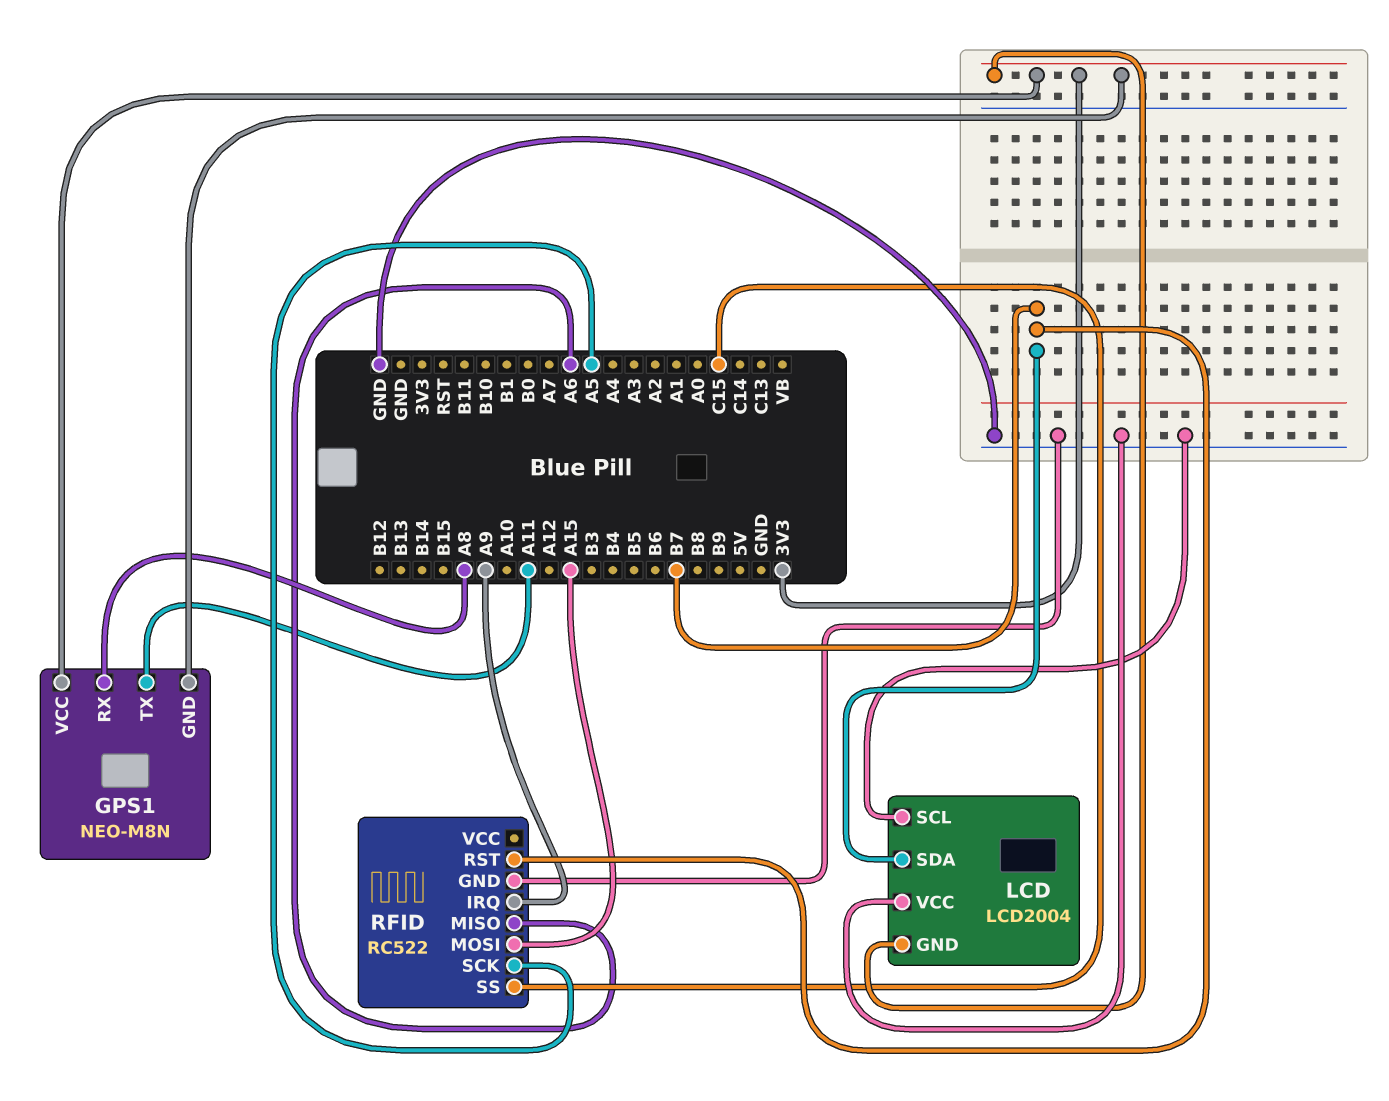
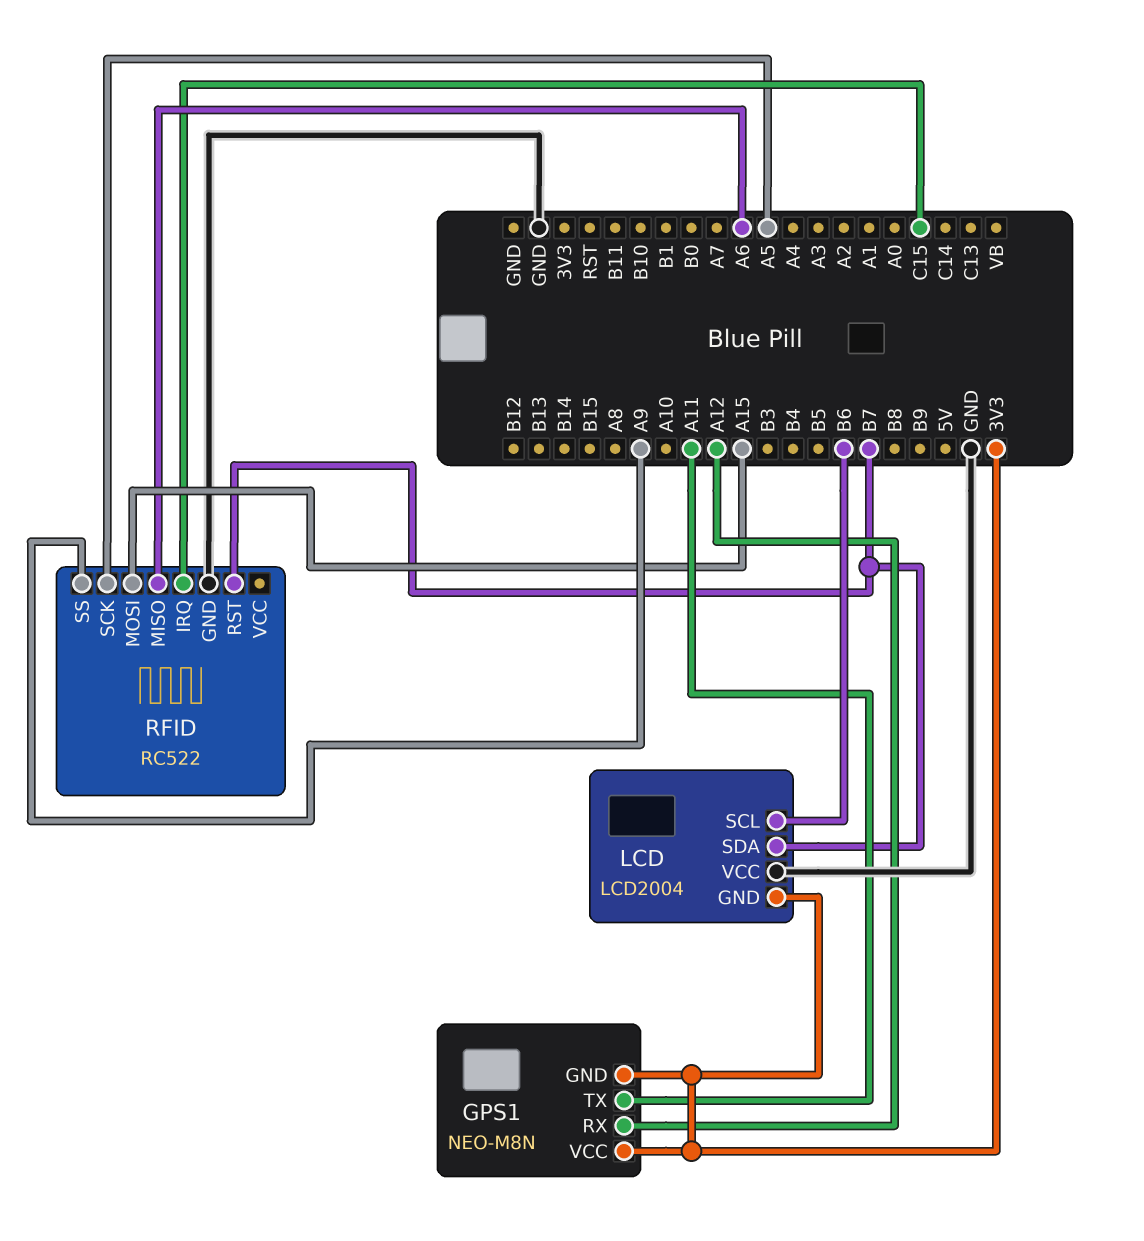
GPS1 pin RX: A8 -> A12
LCD pin SCL: GND -> B6
RFID pin IRQ: A9 -> C15
RFID pin SS: C15 -> A9

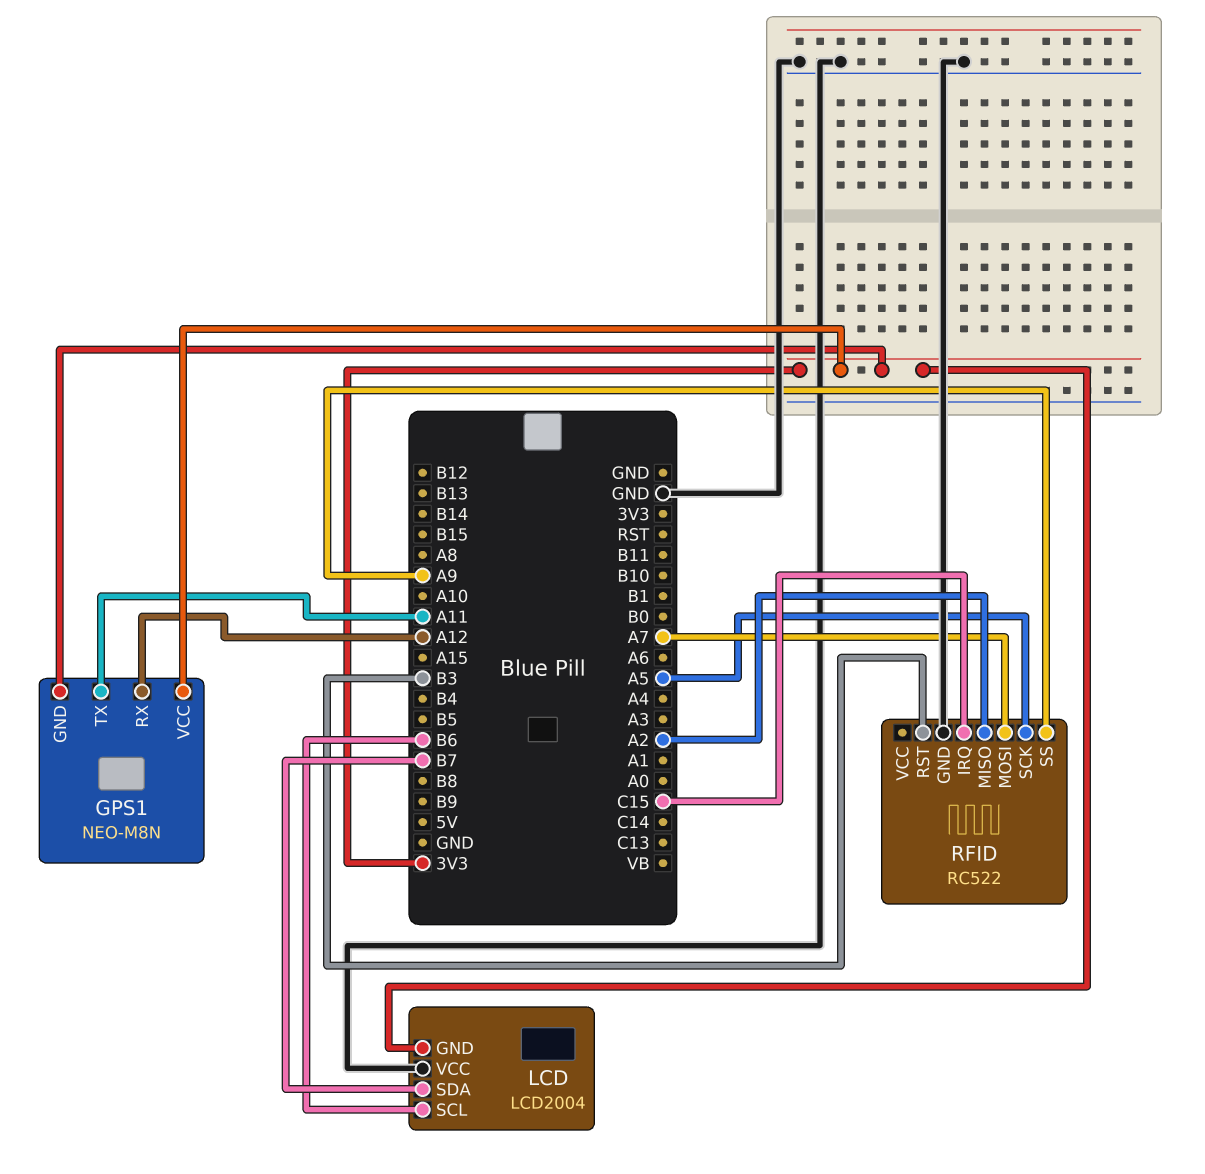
RFID pin MISO: A6 -> A2
RFID pin MOSI: A15 -> A7
RFID pin RST: B7 -> B3

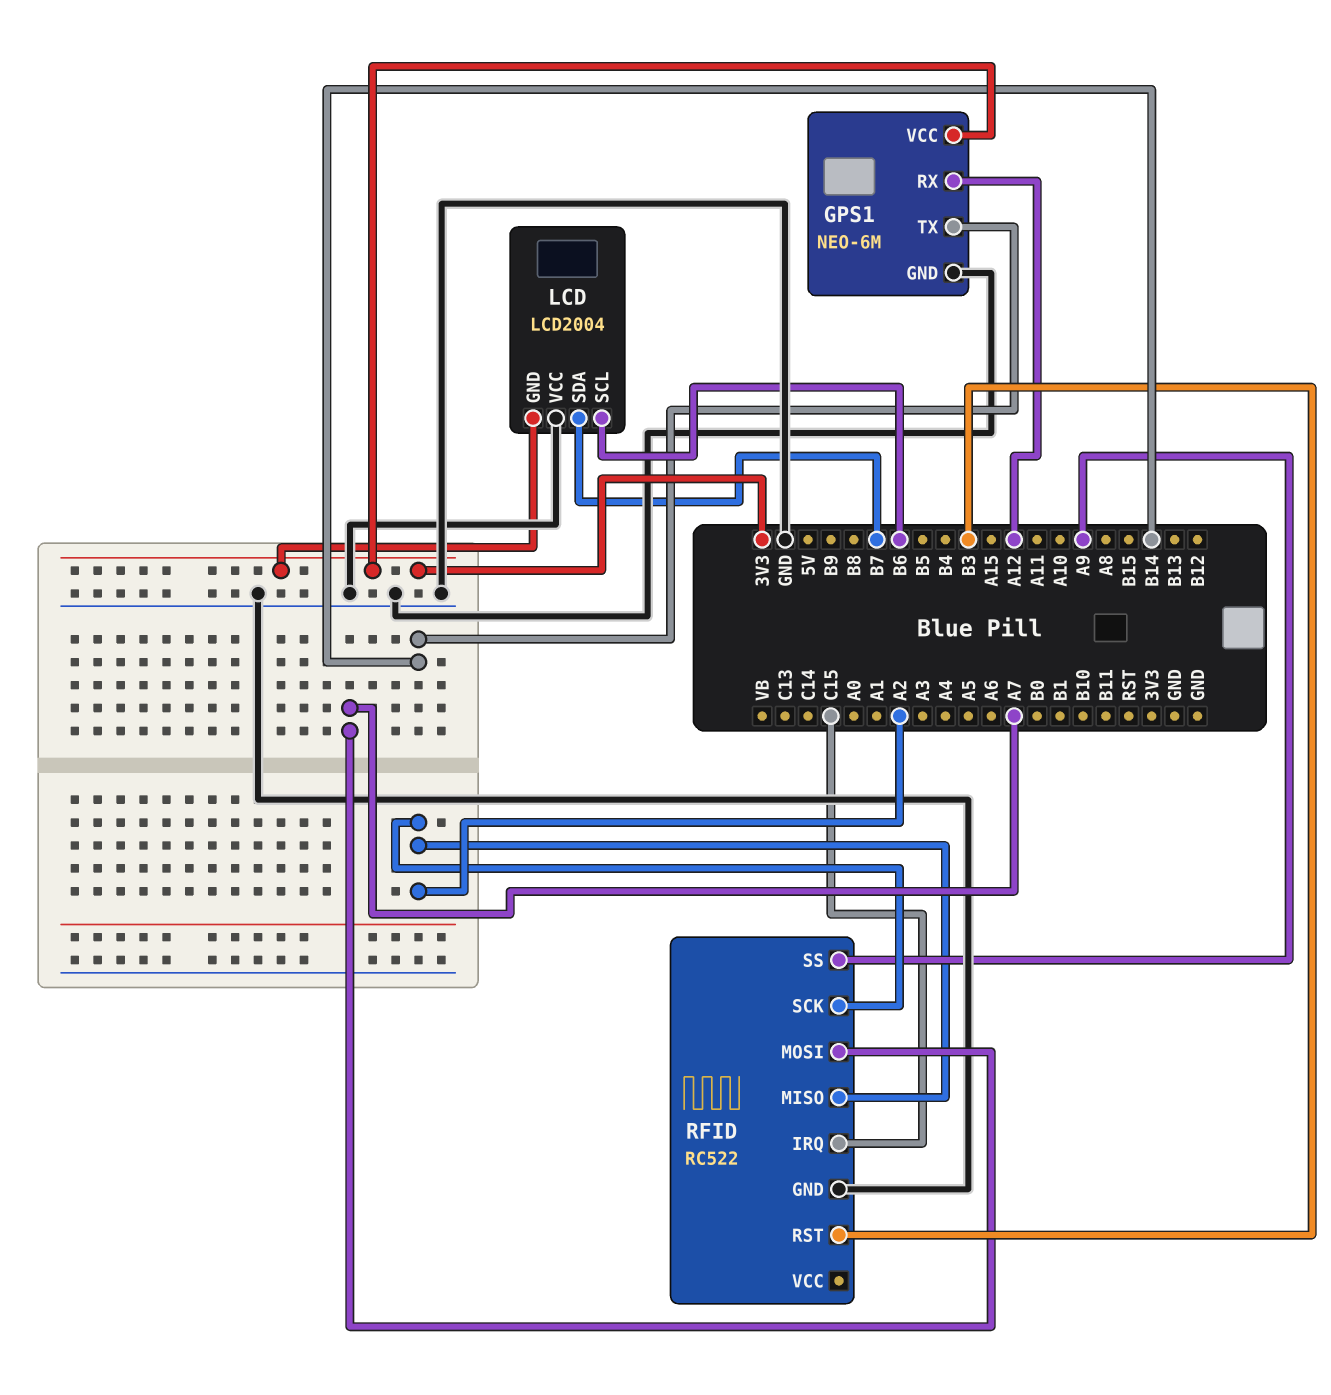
GPS1: NEO-M8N -> NEO-6M
GPS1 pin GND: 3V3 -> GND
GPS1 pin TX: A11 -> B14
RFID pin SCK: A5 -> A2

